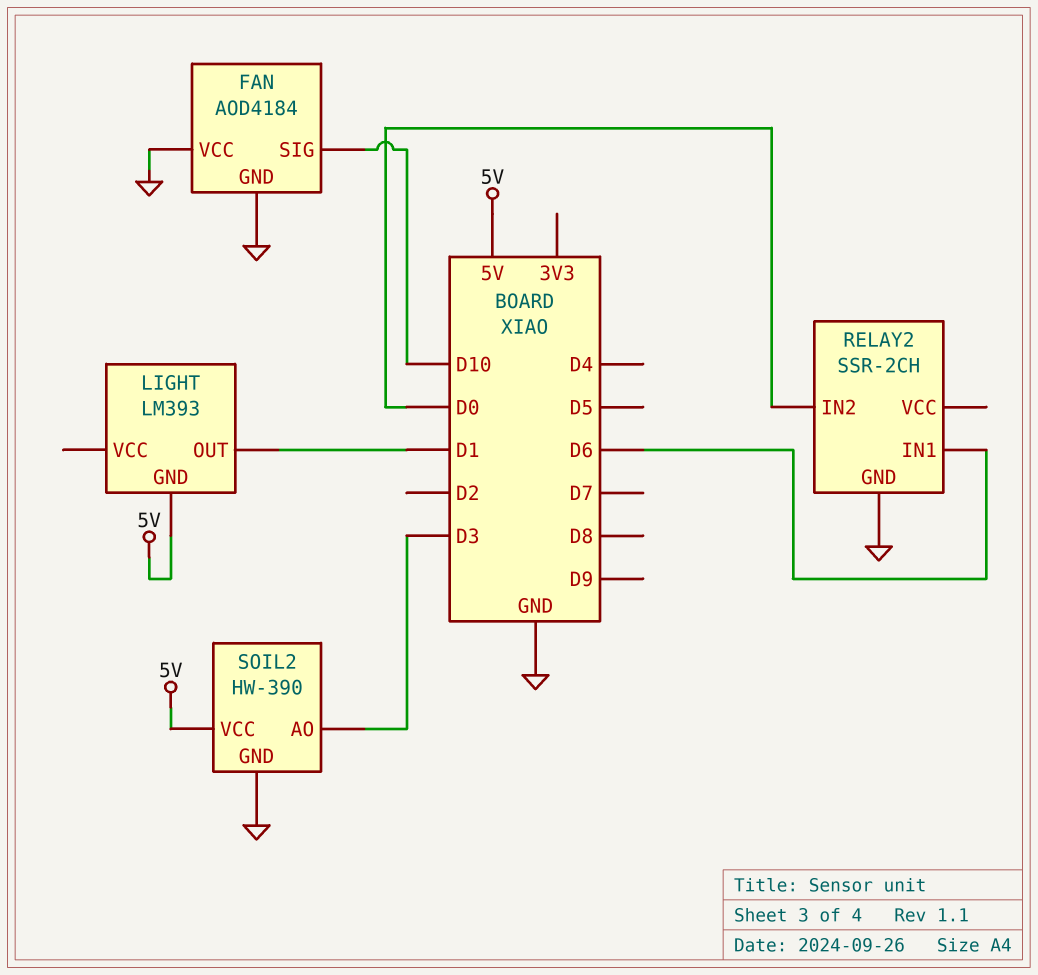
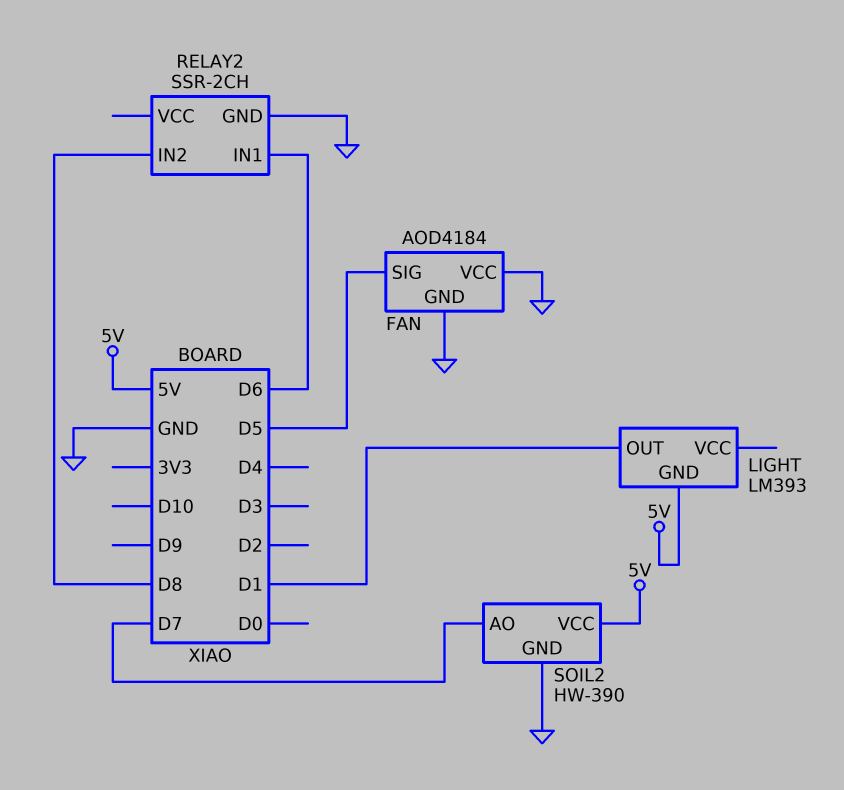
FAN pin SIG: D10 -> D5
RELAY2 pin IN2: D0 -> D8
SOIL2 pin AO: D3 -> D7

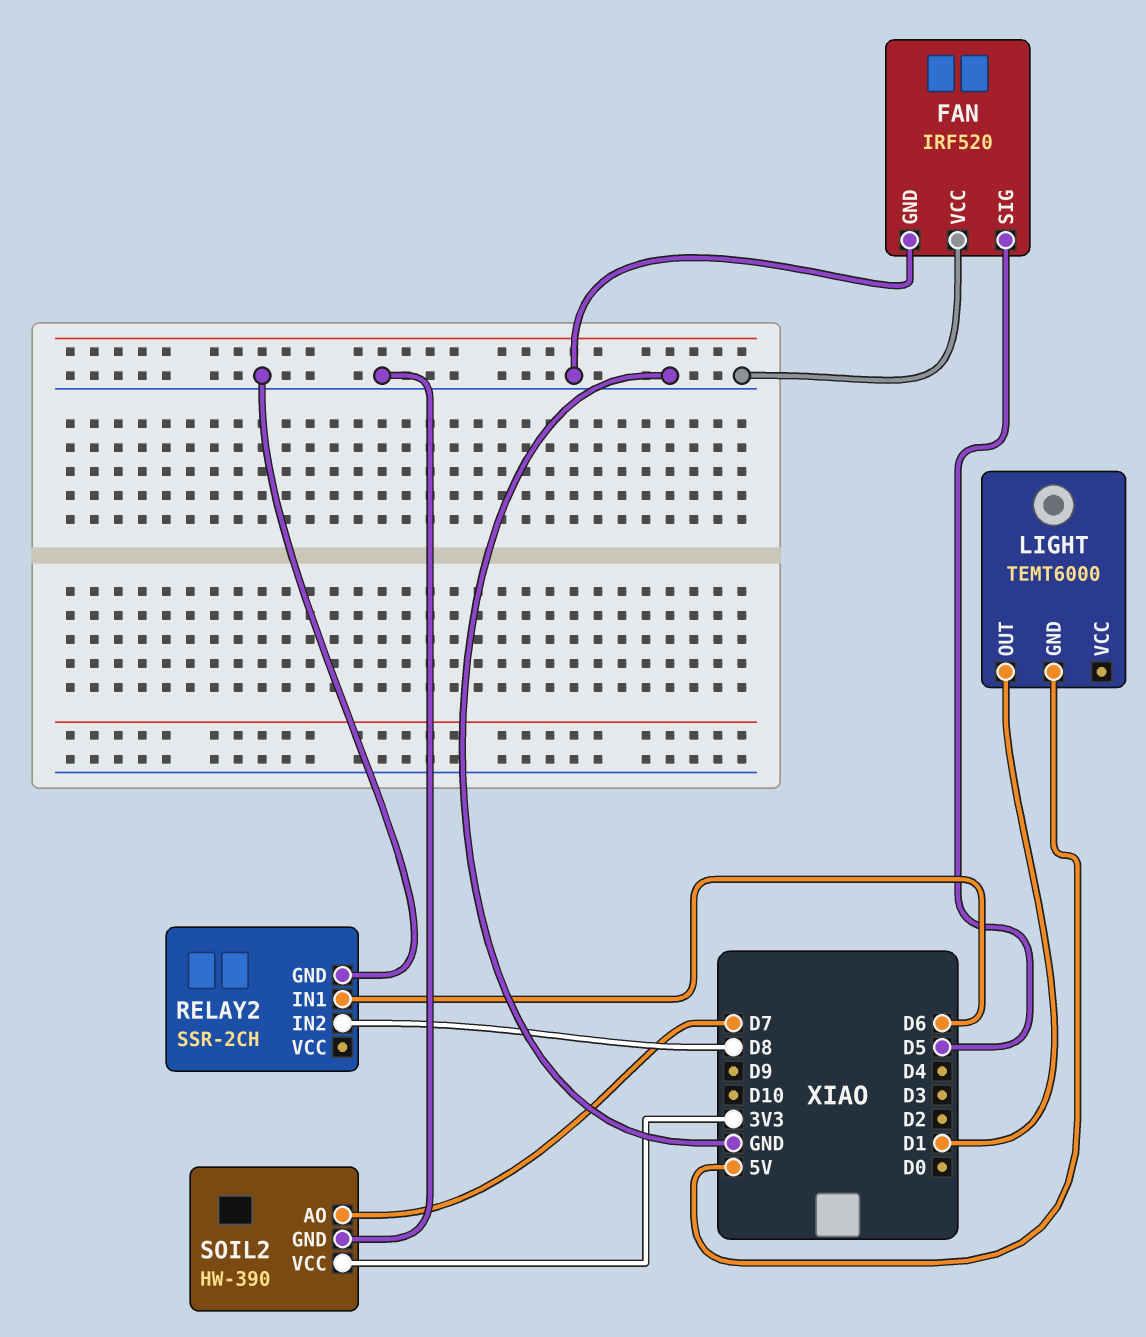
FAN: AOD4184 -> IRF520
LIGHT: LM393 -> TEMT6000
SOIL2 pin VCC: 5V -> 3V3

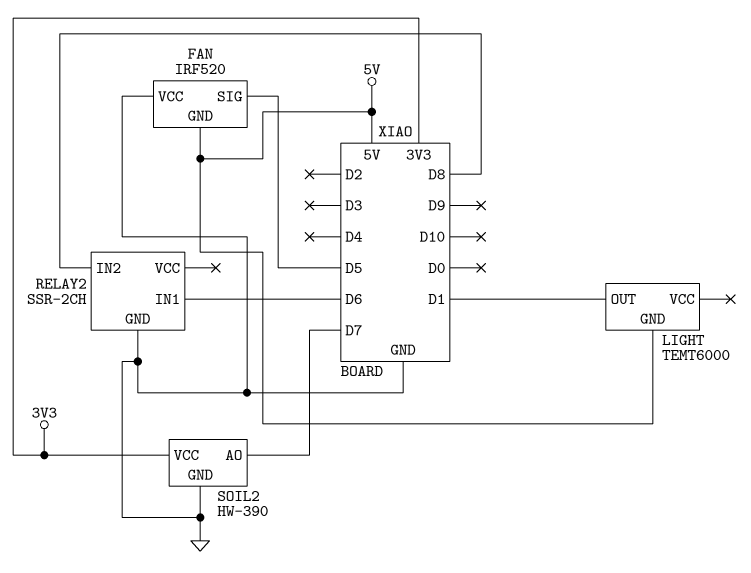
FAN pin GND: GND -> 5V

